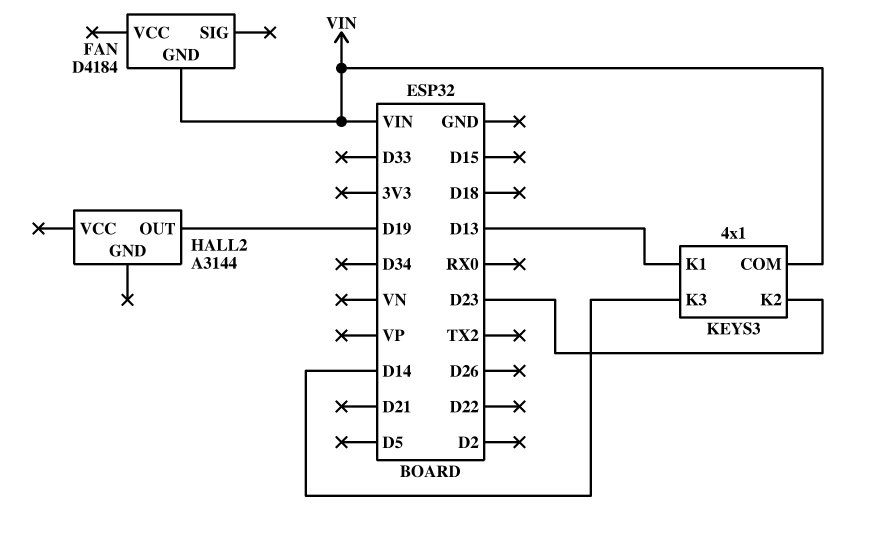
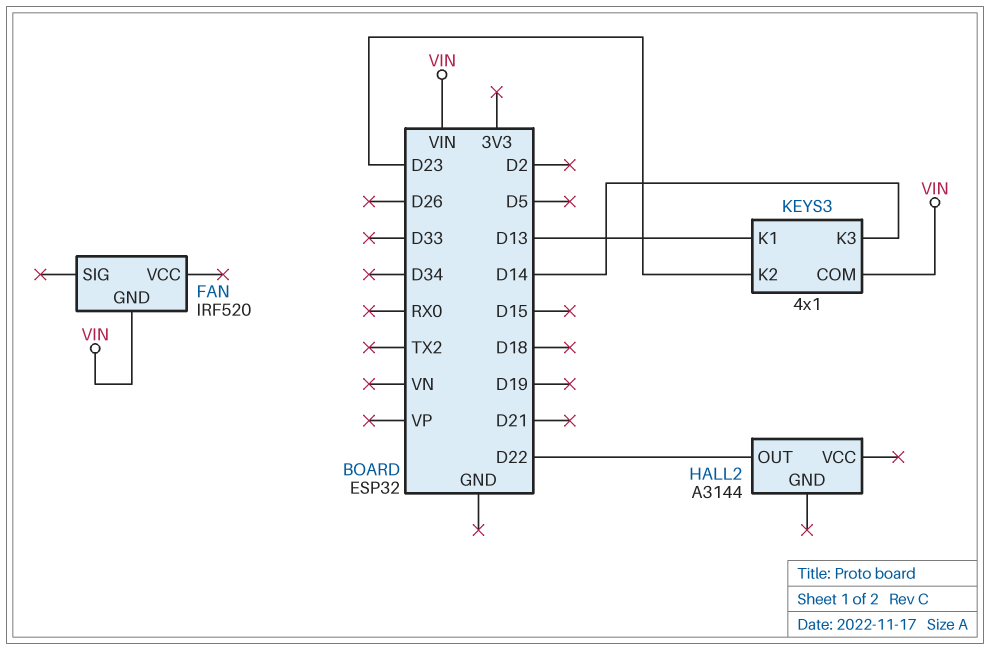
FAN: D4184 -> IRF520
HALL2 pin OUT: D19 -> D22

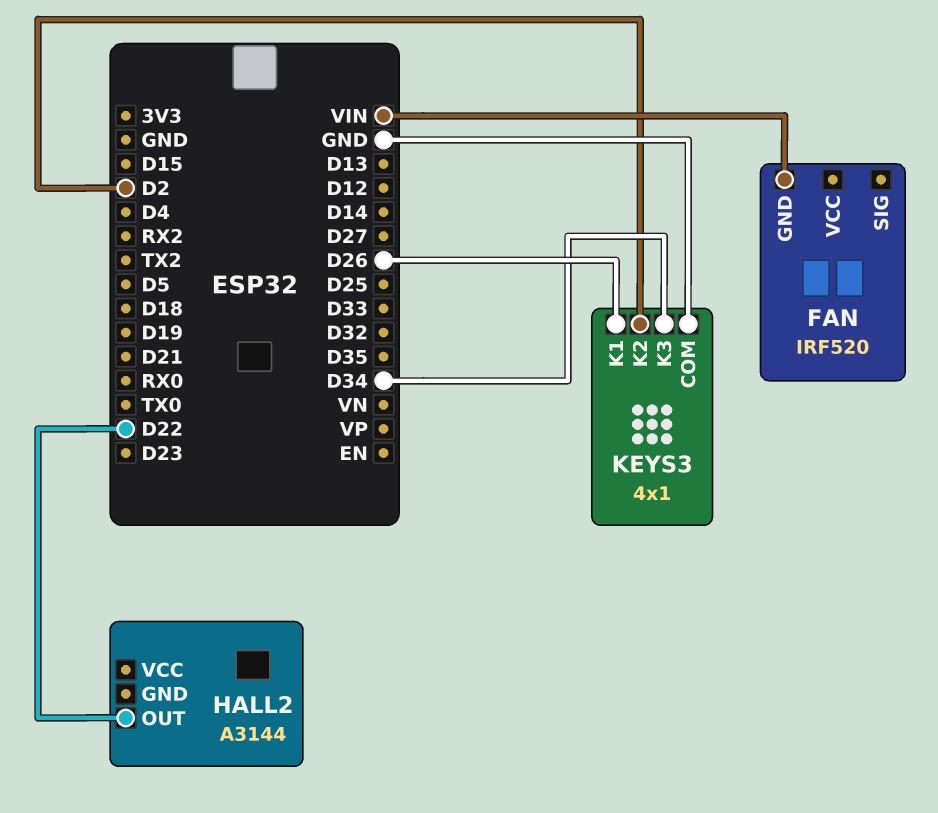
KEYS3 pin COM: VIN -> GND
KEYS3 pin K1: D13 -> D26
KEYS3 pin K2: D23 -> D2
KEYS3 pin K3: D14 -> D34

